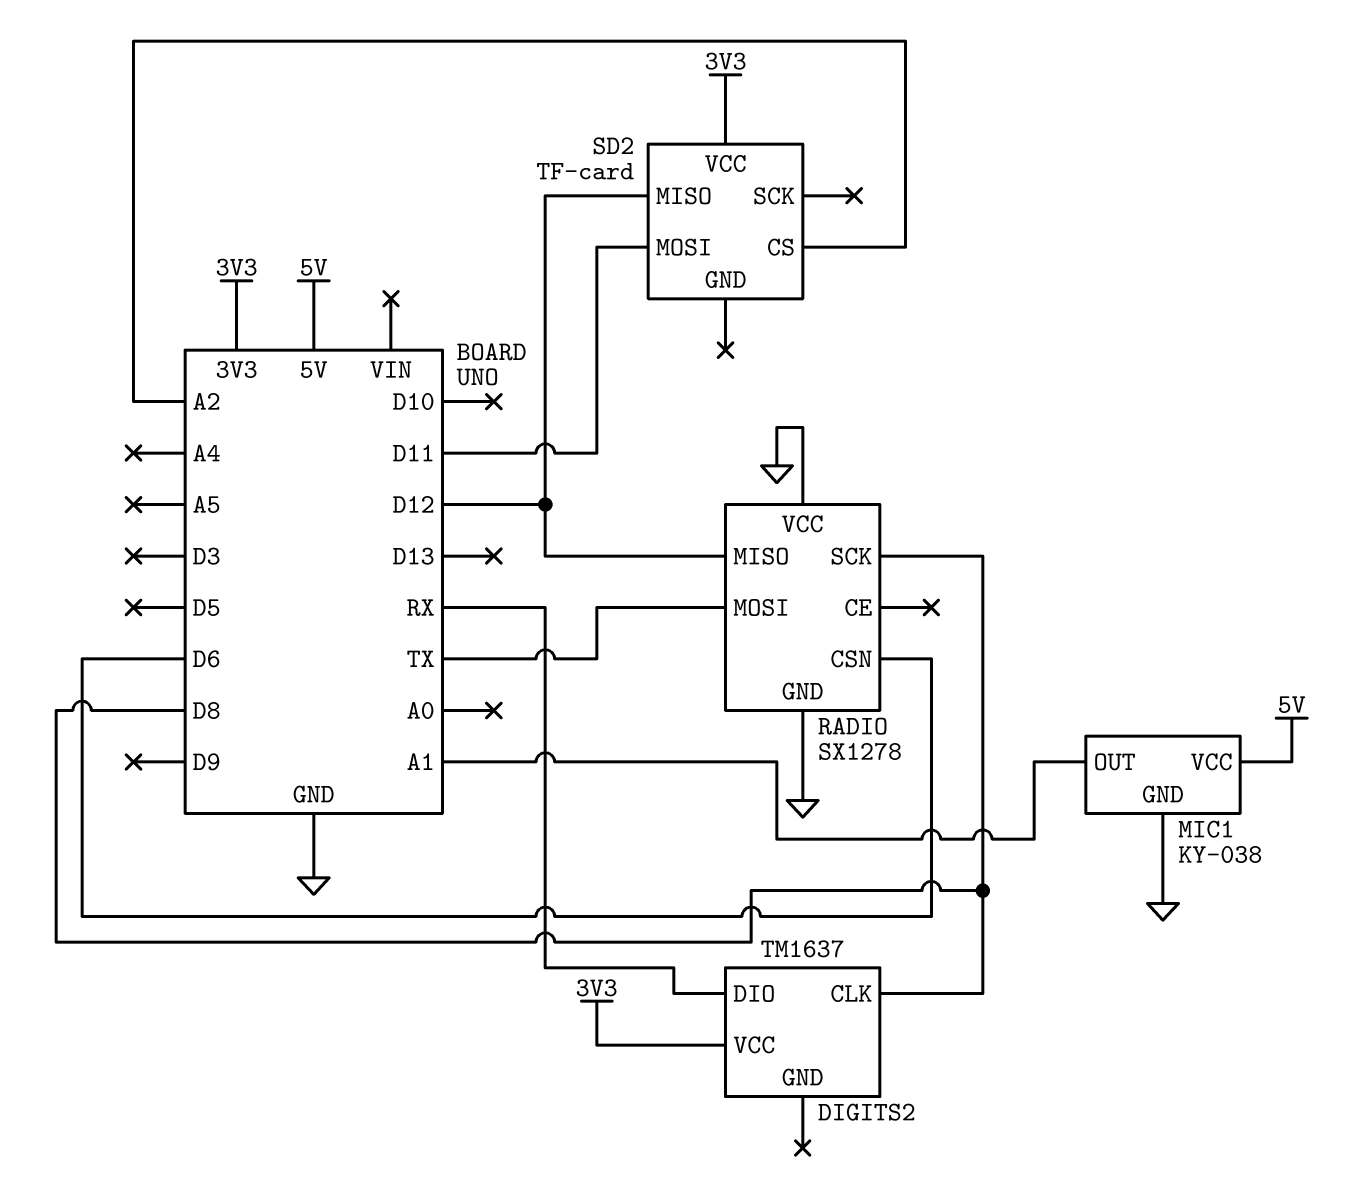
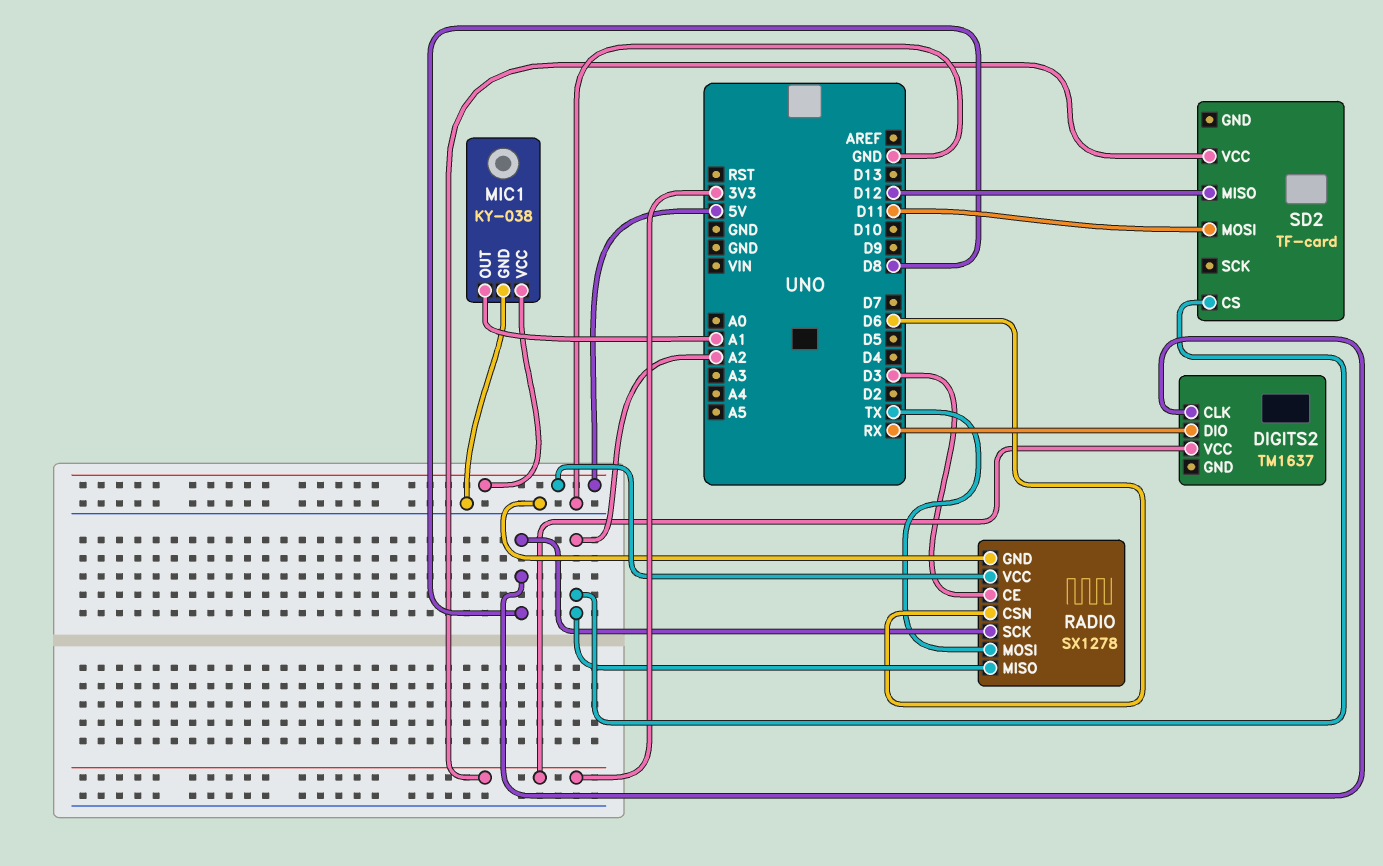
RADIO pin CE: none -> D3
RADIO pin MISO: D12 -> A2
RADIO pin VCC: GND -> 5V

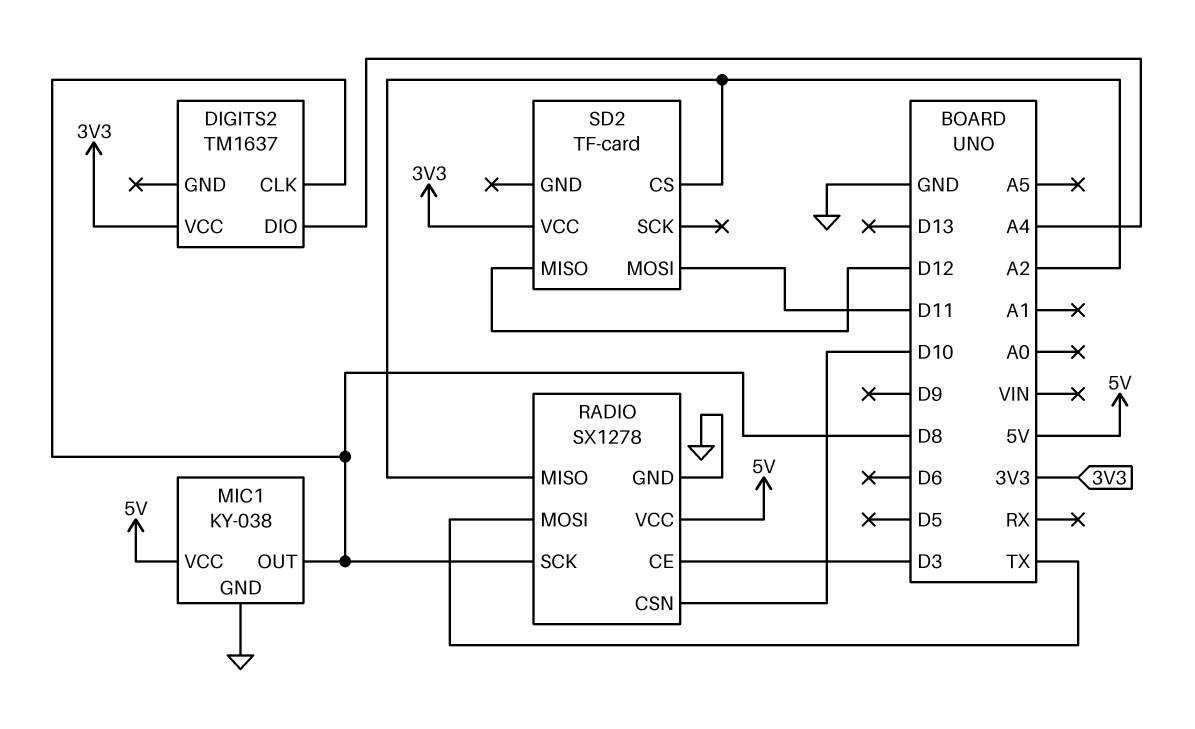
DIGITS2 pin DIO: RX -> A4
MIC1 pin OUT: A1 -> D8
RADIO pin CSN: D6 -> D10

